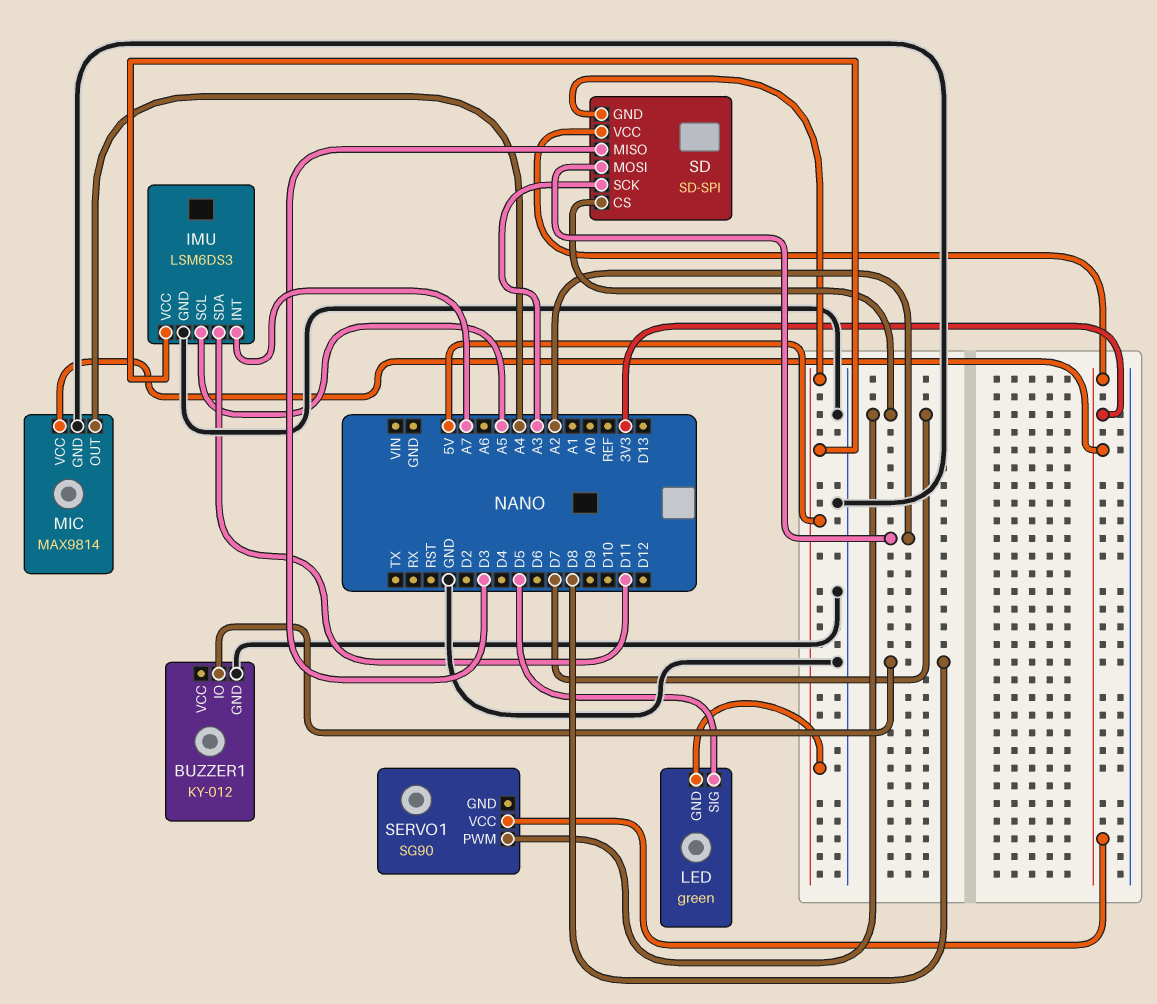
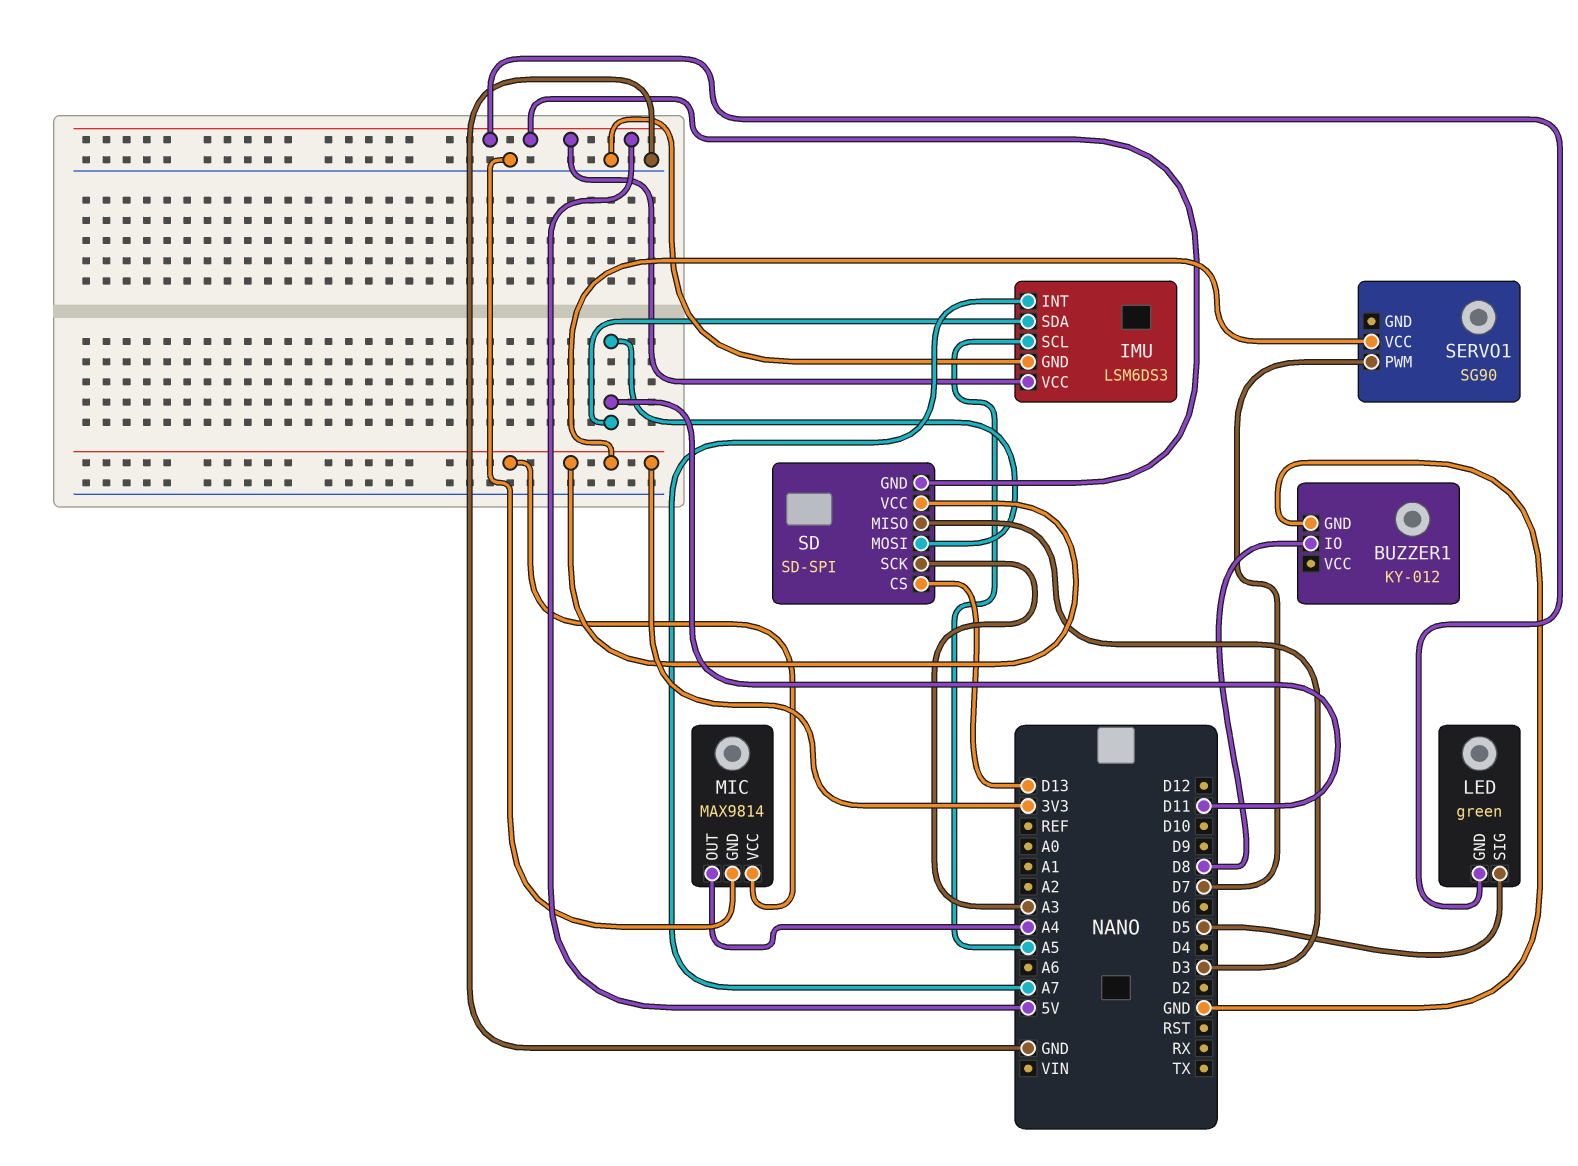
SD pin CS: D7 -> D13
SD pin MOSI: A2 -> D11

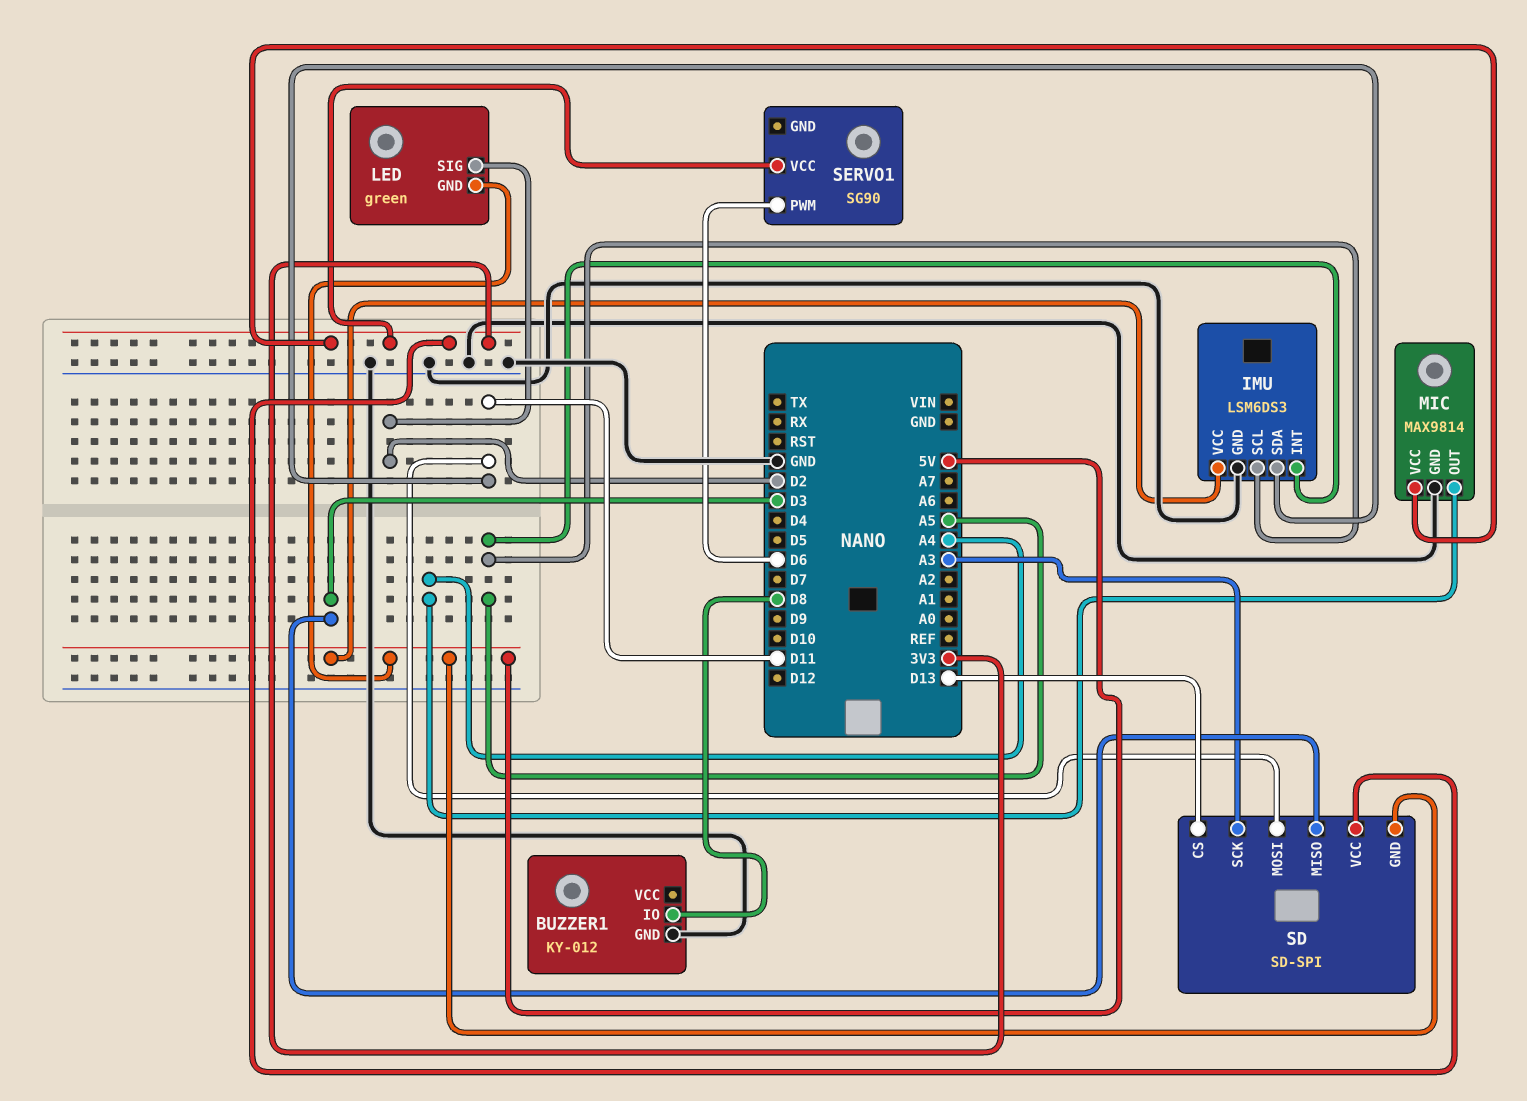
IMU pin INT: A7 -> A5
LED pin SIG: D5 -> D2
SERVO1 pin PWM: D7 -> D6

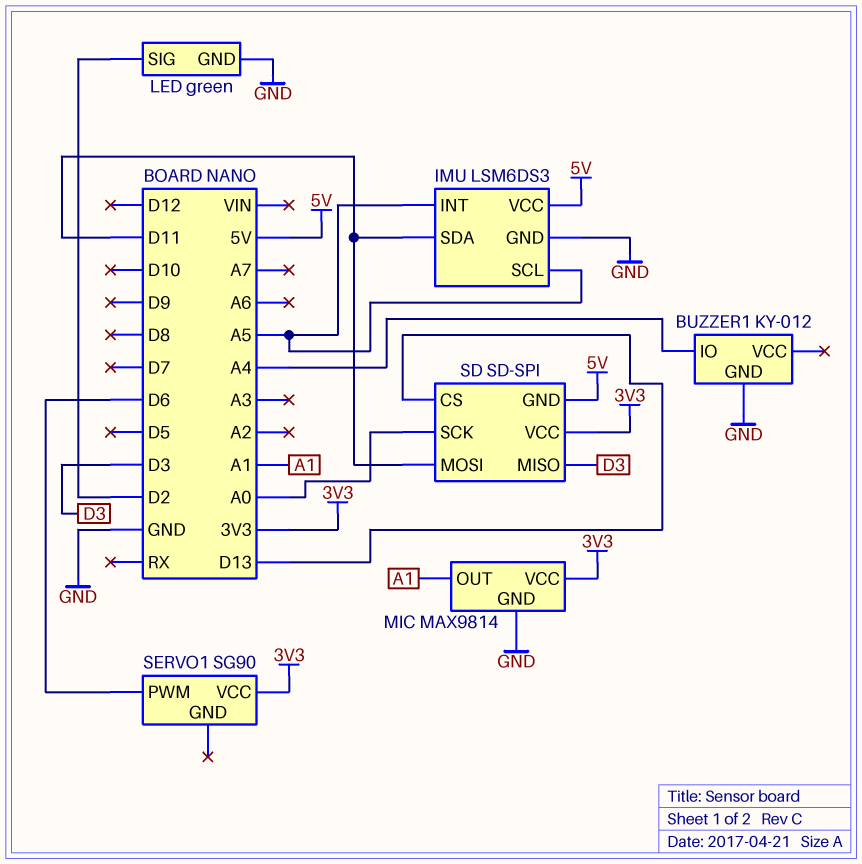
BUZZER1 pin IO: D8 -> A4
LED pin GND: 5V -> GND
MIC pin OUT: A4 -> A1
SD pin SCK: A3 -> A0

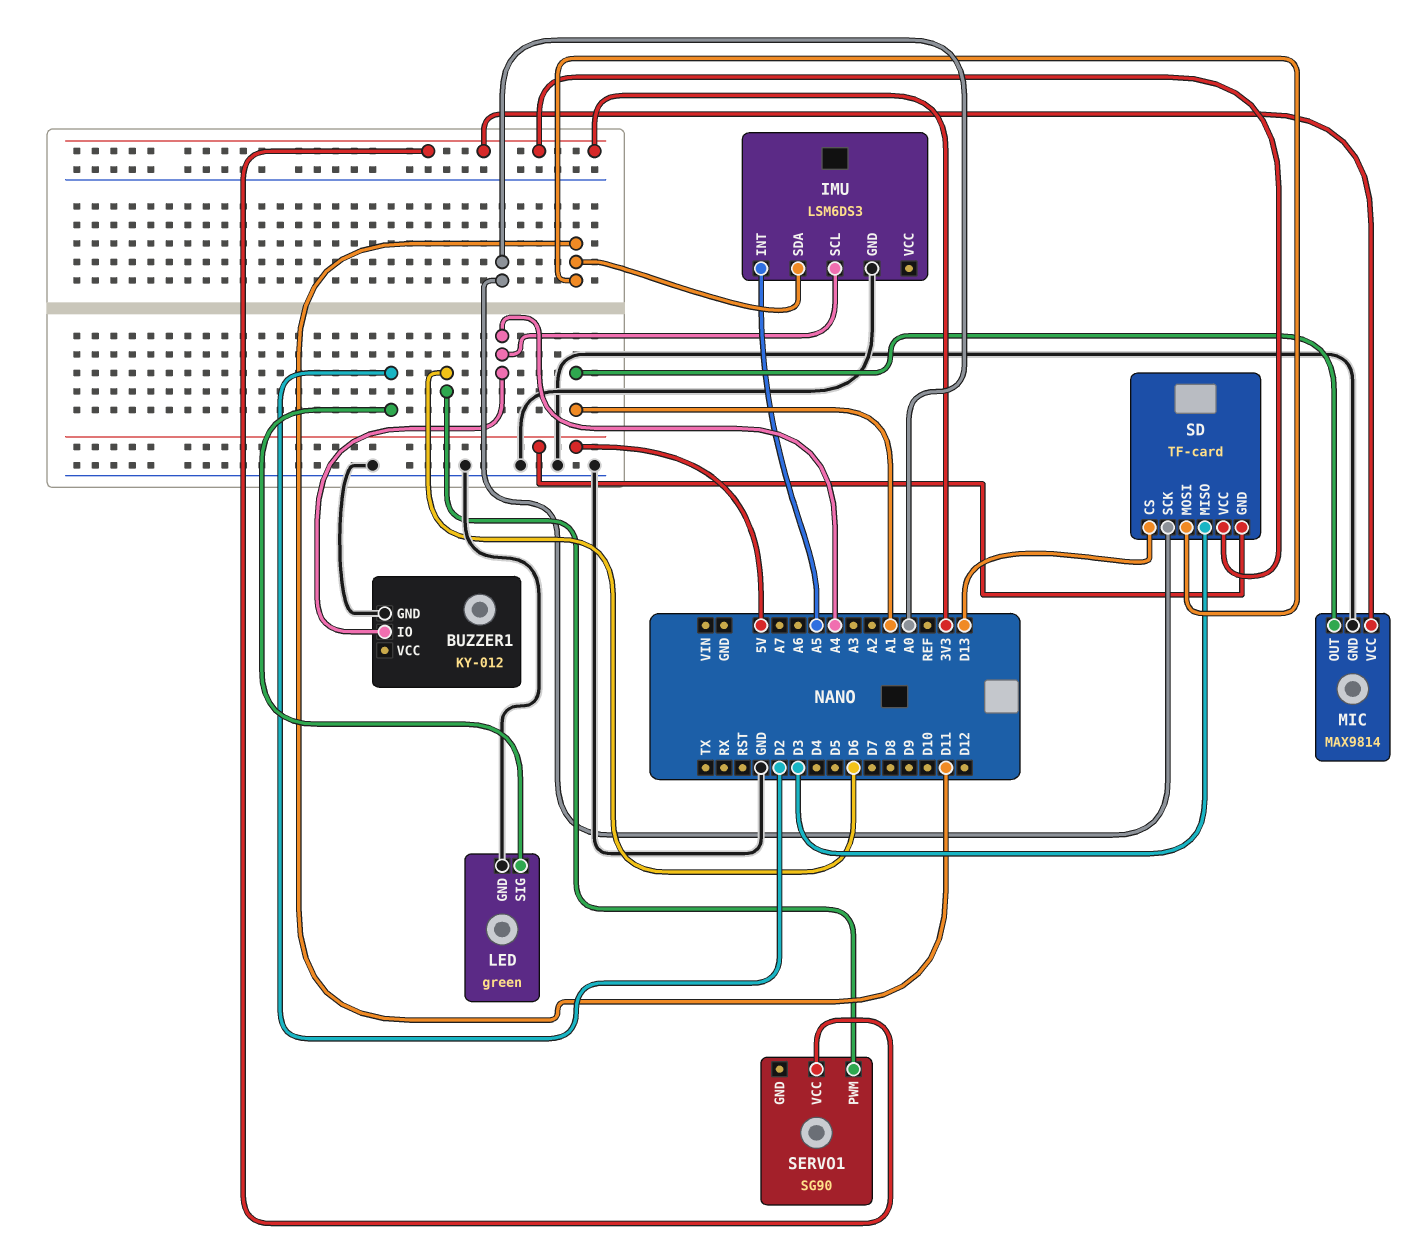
IMU pin SCL: A5 -> A4
IMU pin VCC: 5V -> none
SD: SD-SPI -> TF-card

